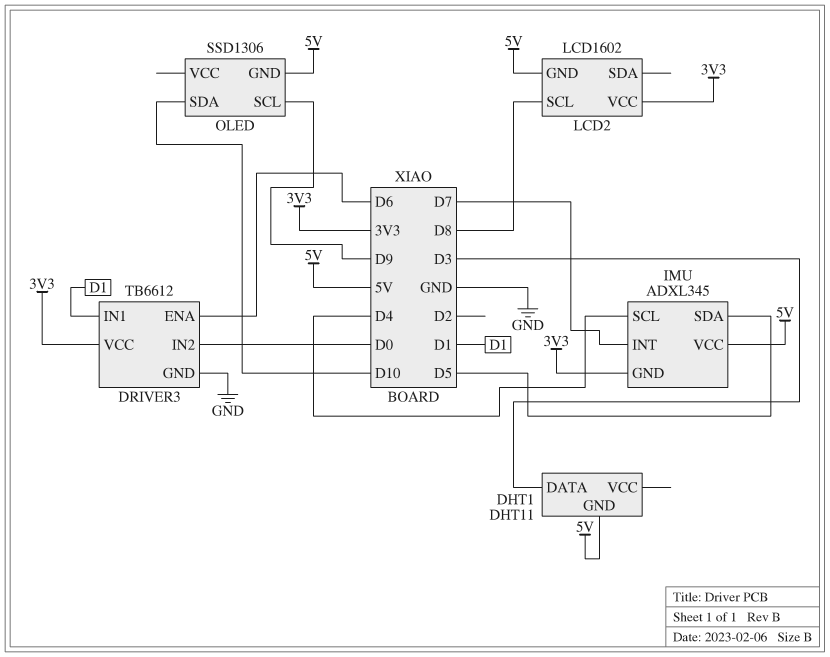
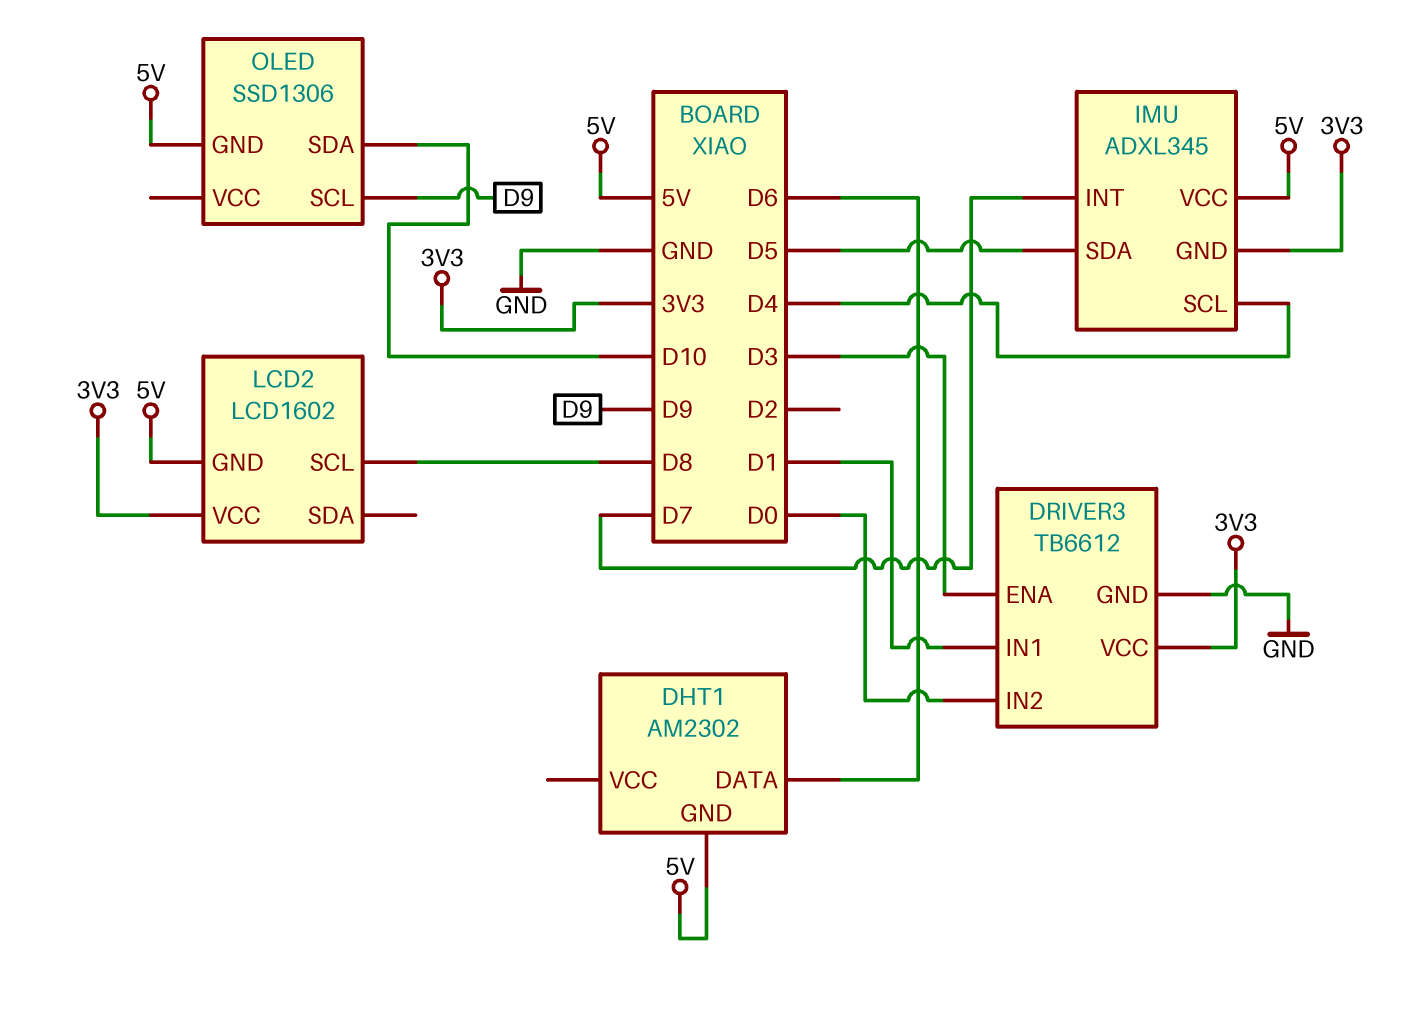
DHT1: DHT11 -> AM2302
DHT1 pin DATA: D3 -> D6
DRIVER3 pin ENA: D6 -> D3

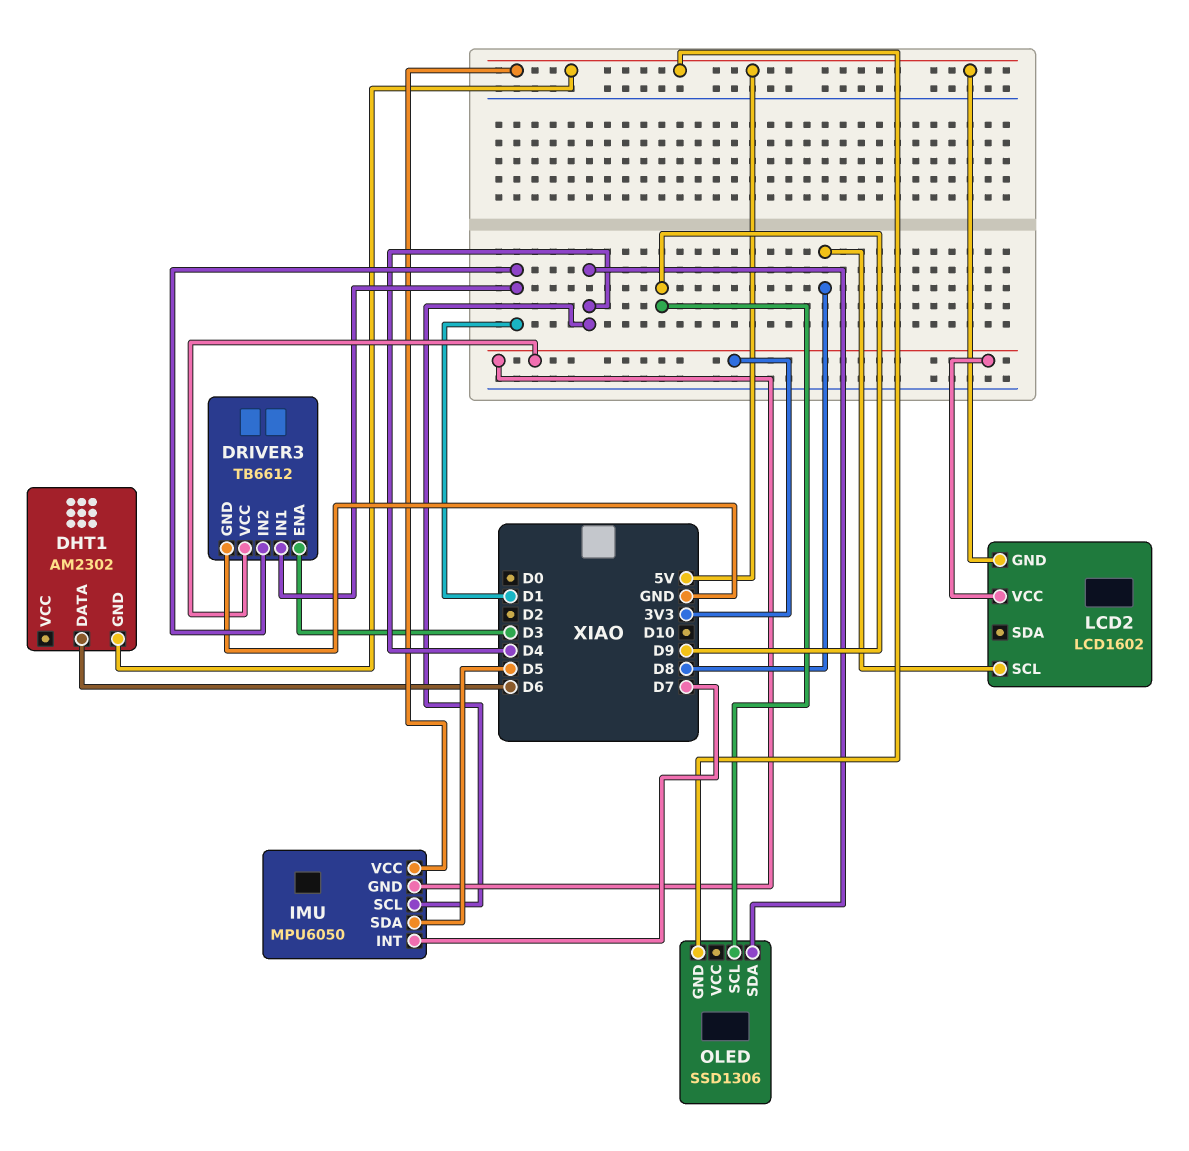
DRIVER3 pin IN2: D0 -> D1
IMU: ADXL345 -> MPU6050
OLED pin SDA: D10 -> D4

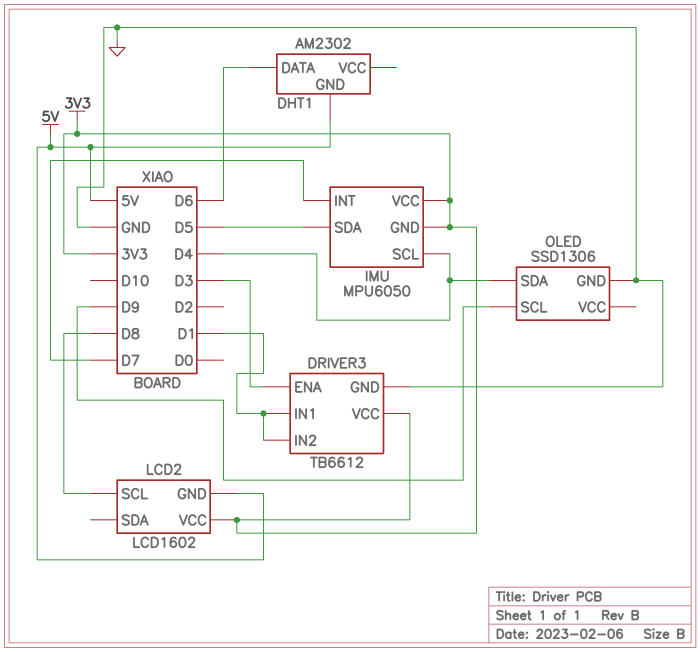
IMU pin VCC: 5V -> 3V3
OLED pin GND: 5V -> GND

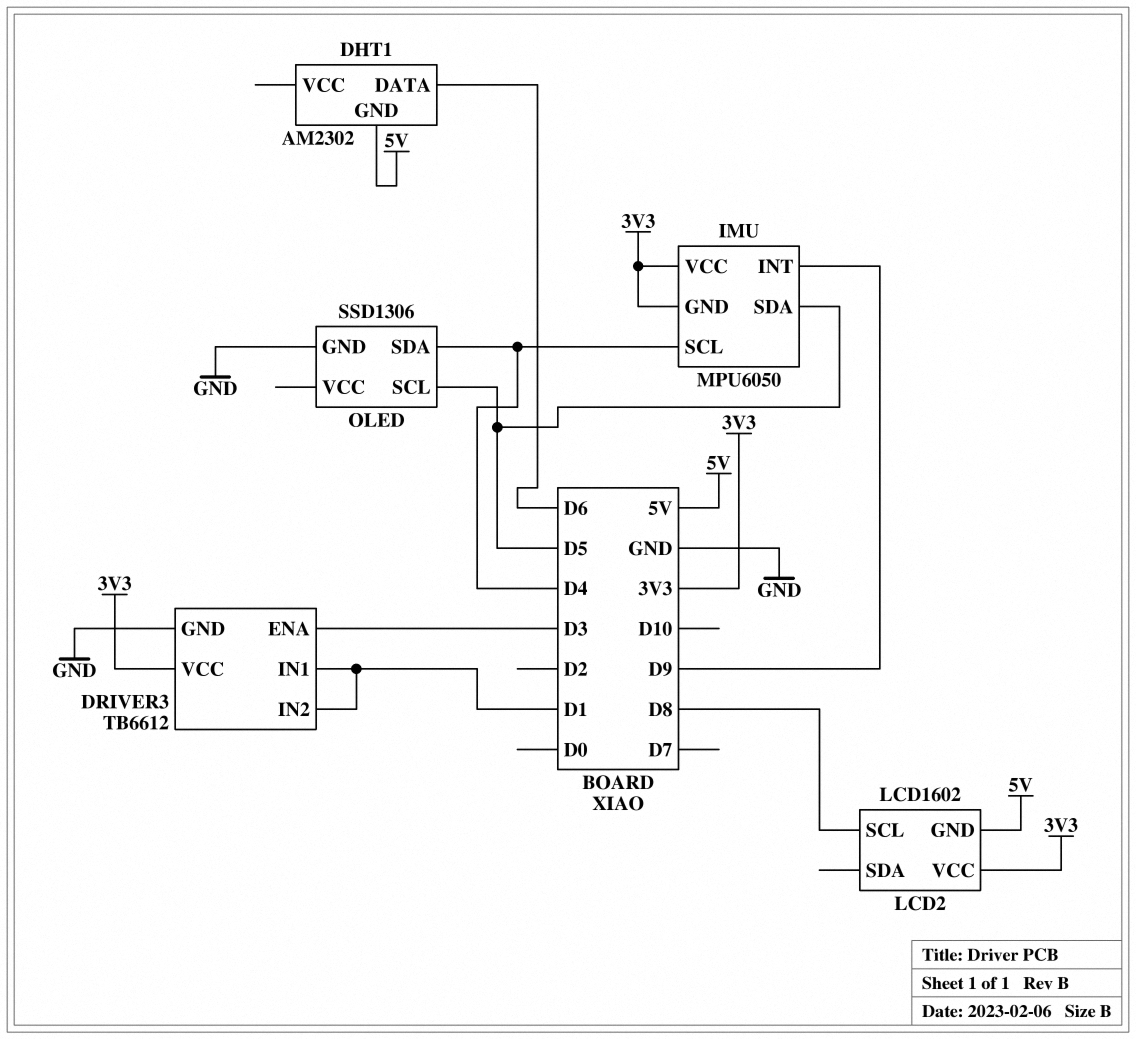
IMU pin INT: D7 -> D9
OLED pin SCL: D9 -> D5

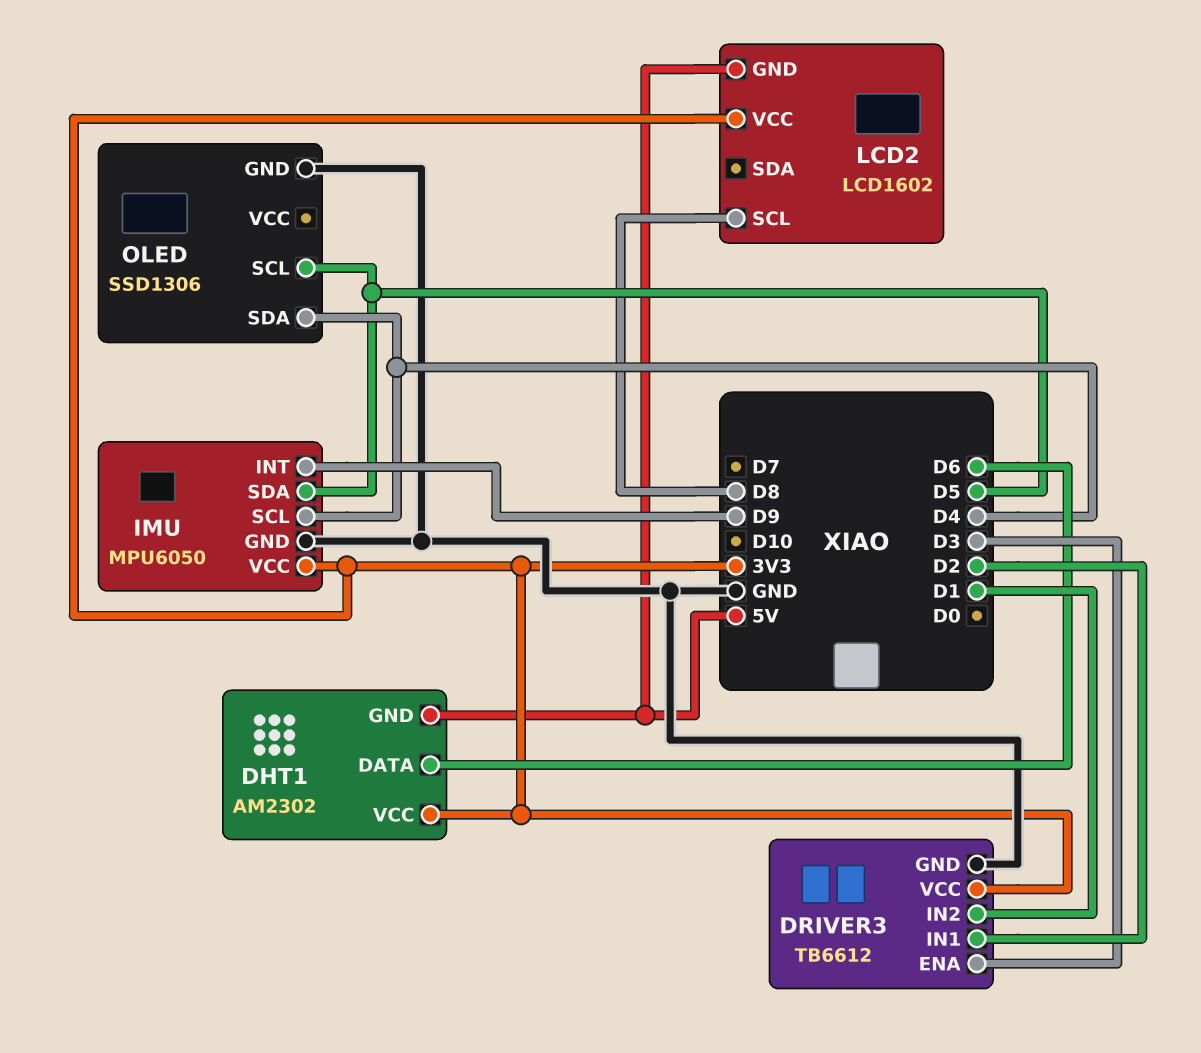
DHT1 pin VCC: none -> 3V3
DRIVER3 pin IN1: D1 -> D2
IMU pin GND: 3V3 -> GND

